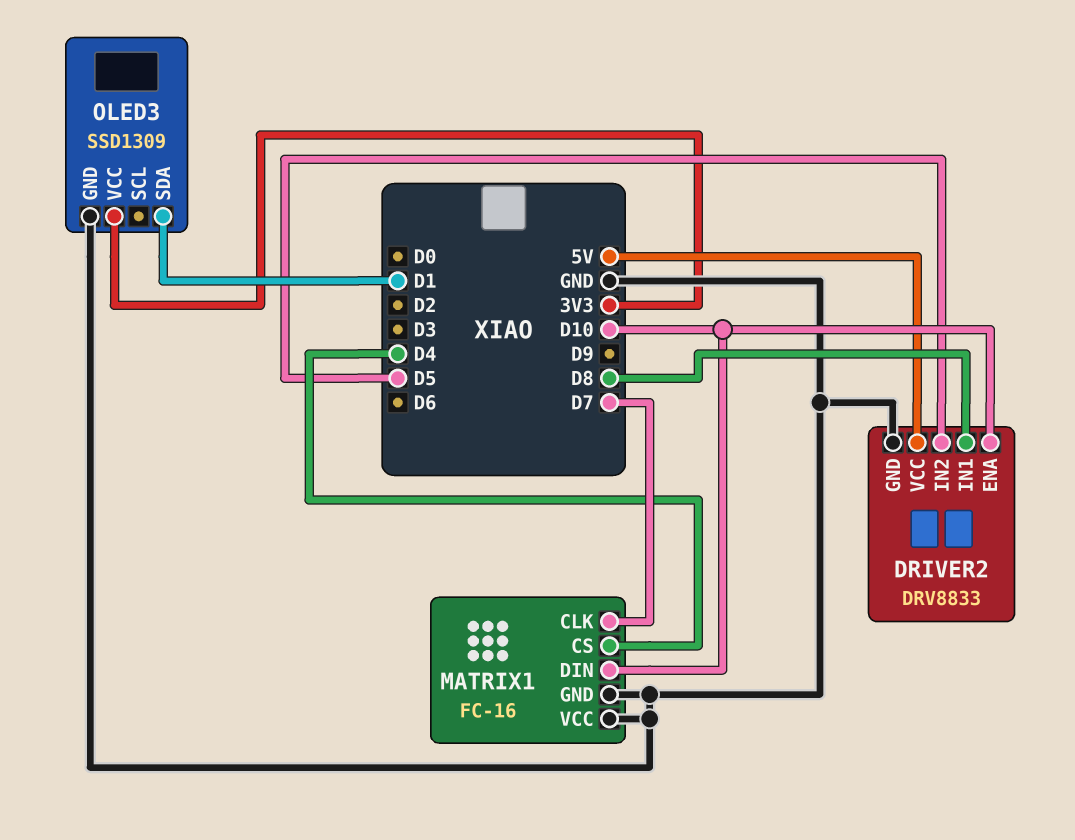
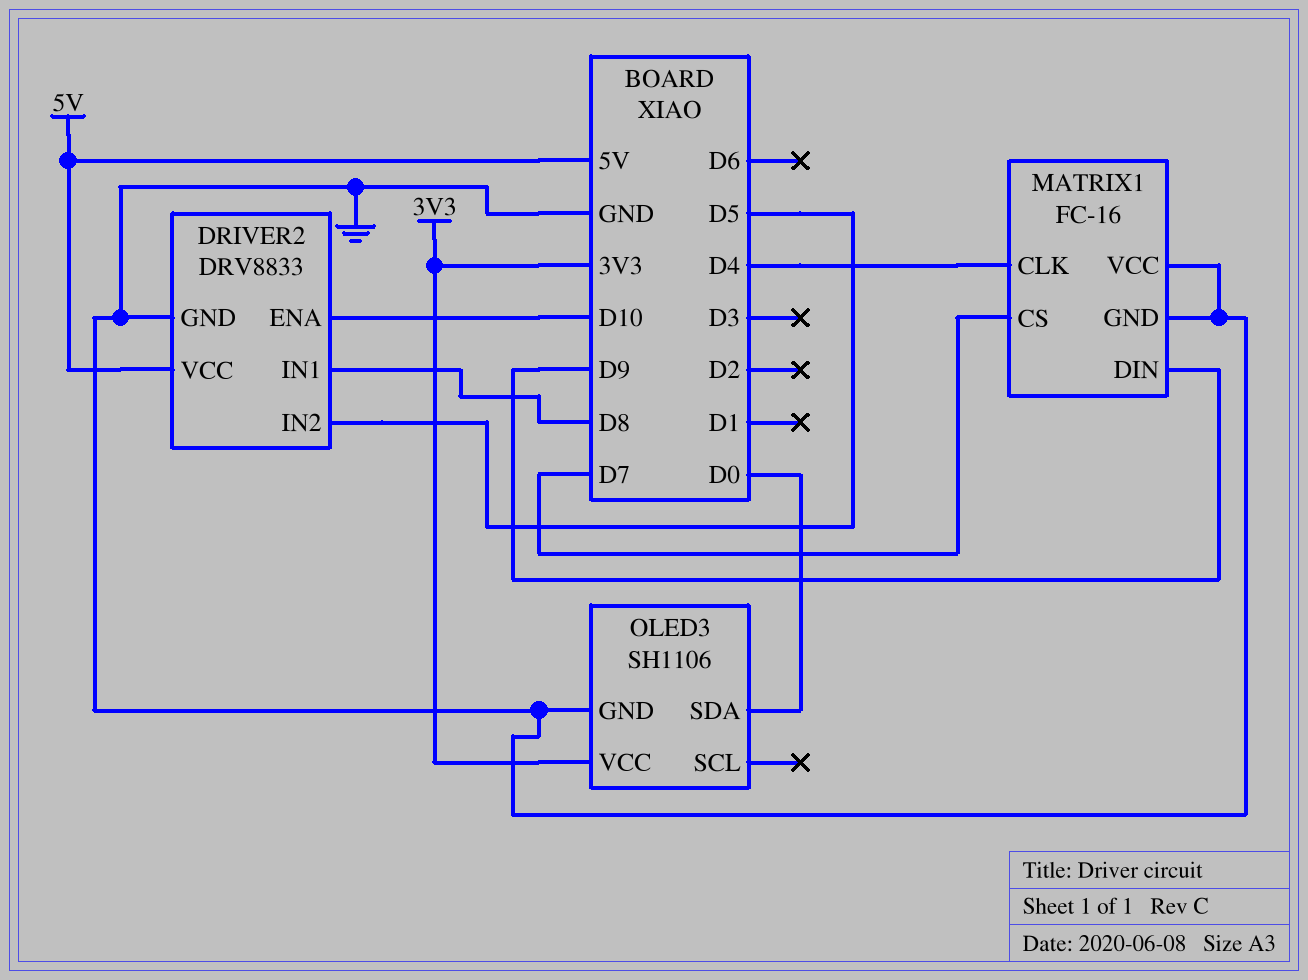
MATRIX1 pin CLK: D7 -> D4
MATRIX1 pin CS: D4 -> D7
MATRIX1 pin DIN: D10 -> D9
OLED3: SSD1309 -> SH1106
OLED3 pin SDA: D1 -> D0

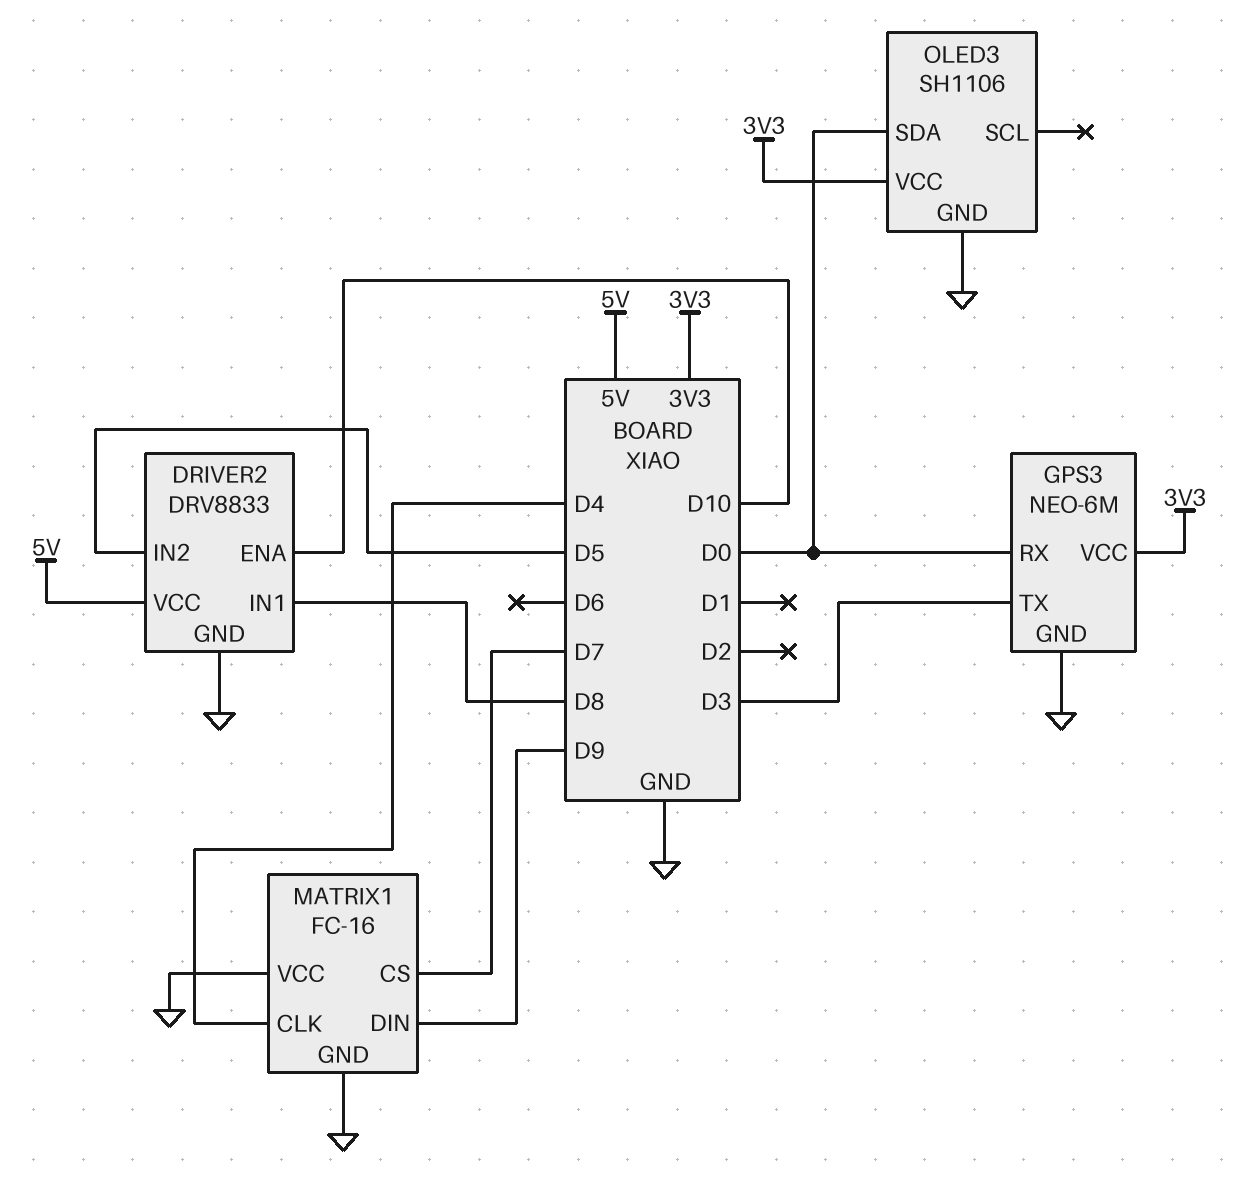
GPS3: none -> NEO-6M
GPS3 pin GND: none -> GND
GPS3 pin RX: none -> D0
GPS3 pin TX: none -> D3
GPS3 pin VCC: none -> 3V3

